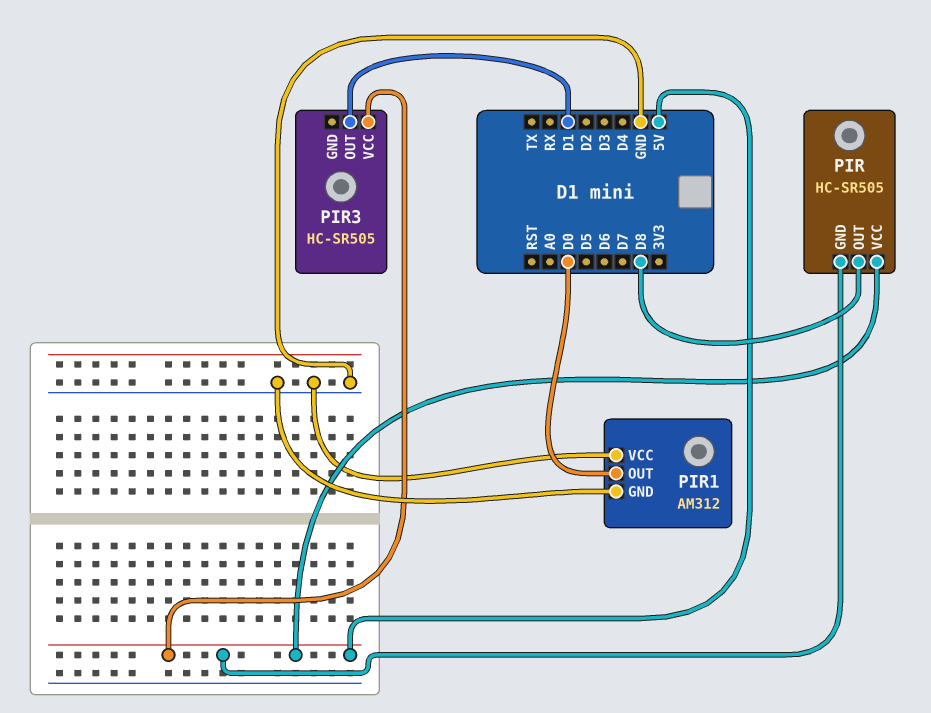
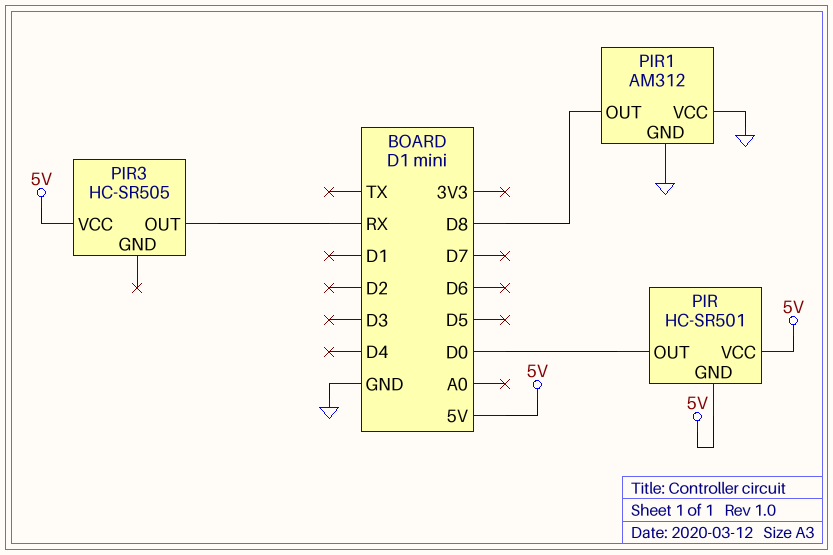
PIR: HC-SR505 -> HC-SR501
PIR pin OUT: D8 -> D0
PIR1 pin OUT: D0 -> D8
PIR3 pin OUT: D1 -> RX

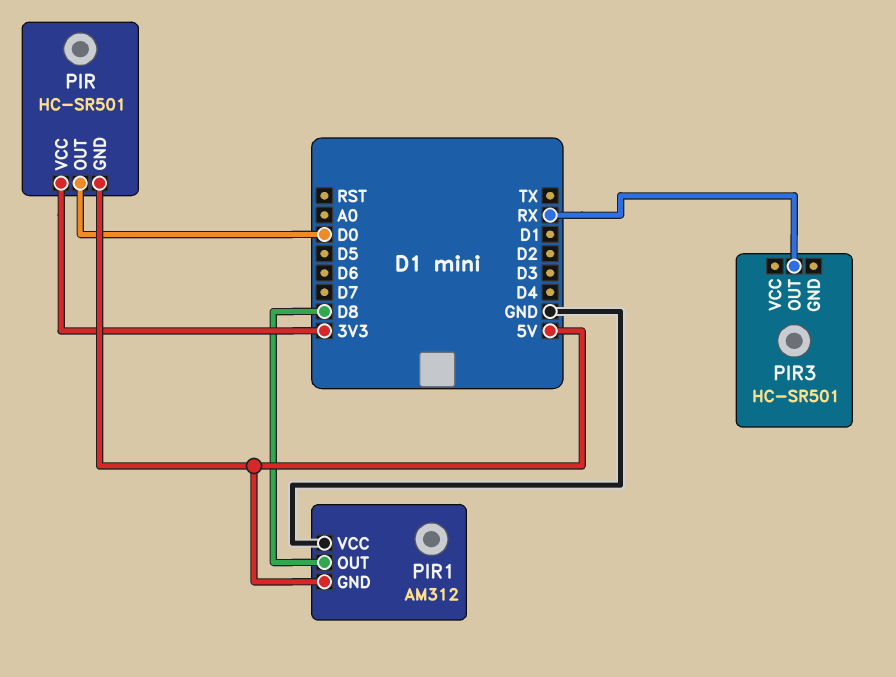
PIR pin VCC: 5V -> 3V3
PIR1 pin GND: GND -> 5V
PIR3: HC-SR505 -> HC-SR501
PIR3 pin VCC: 5V -> none

